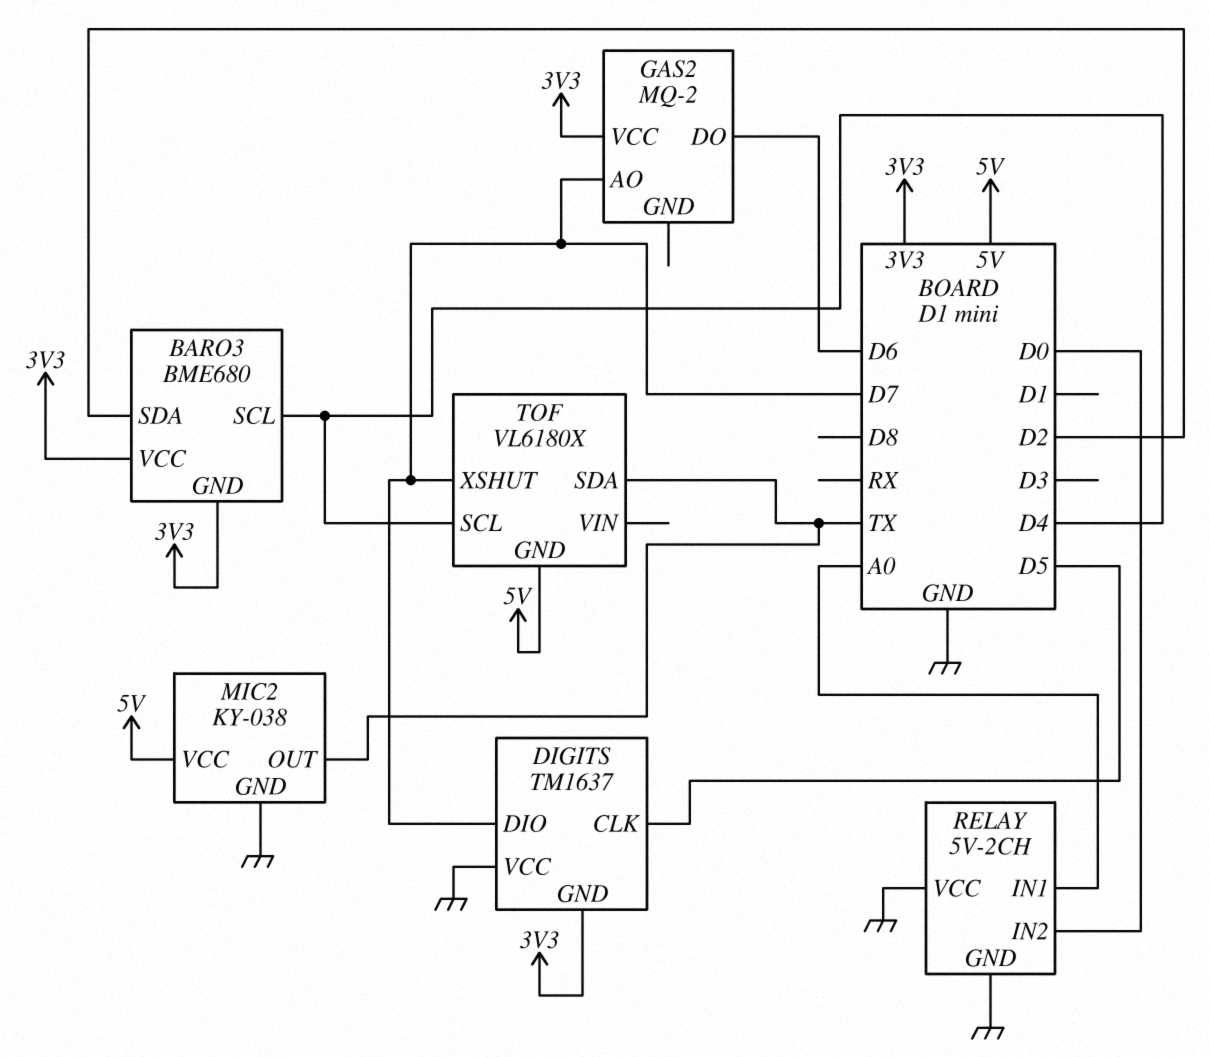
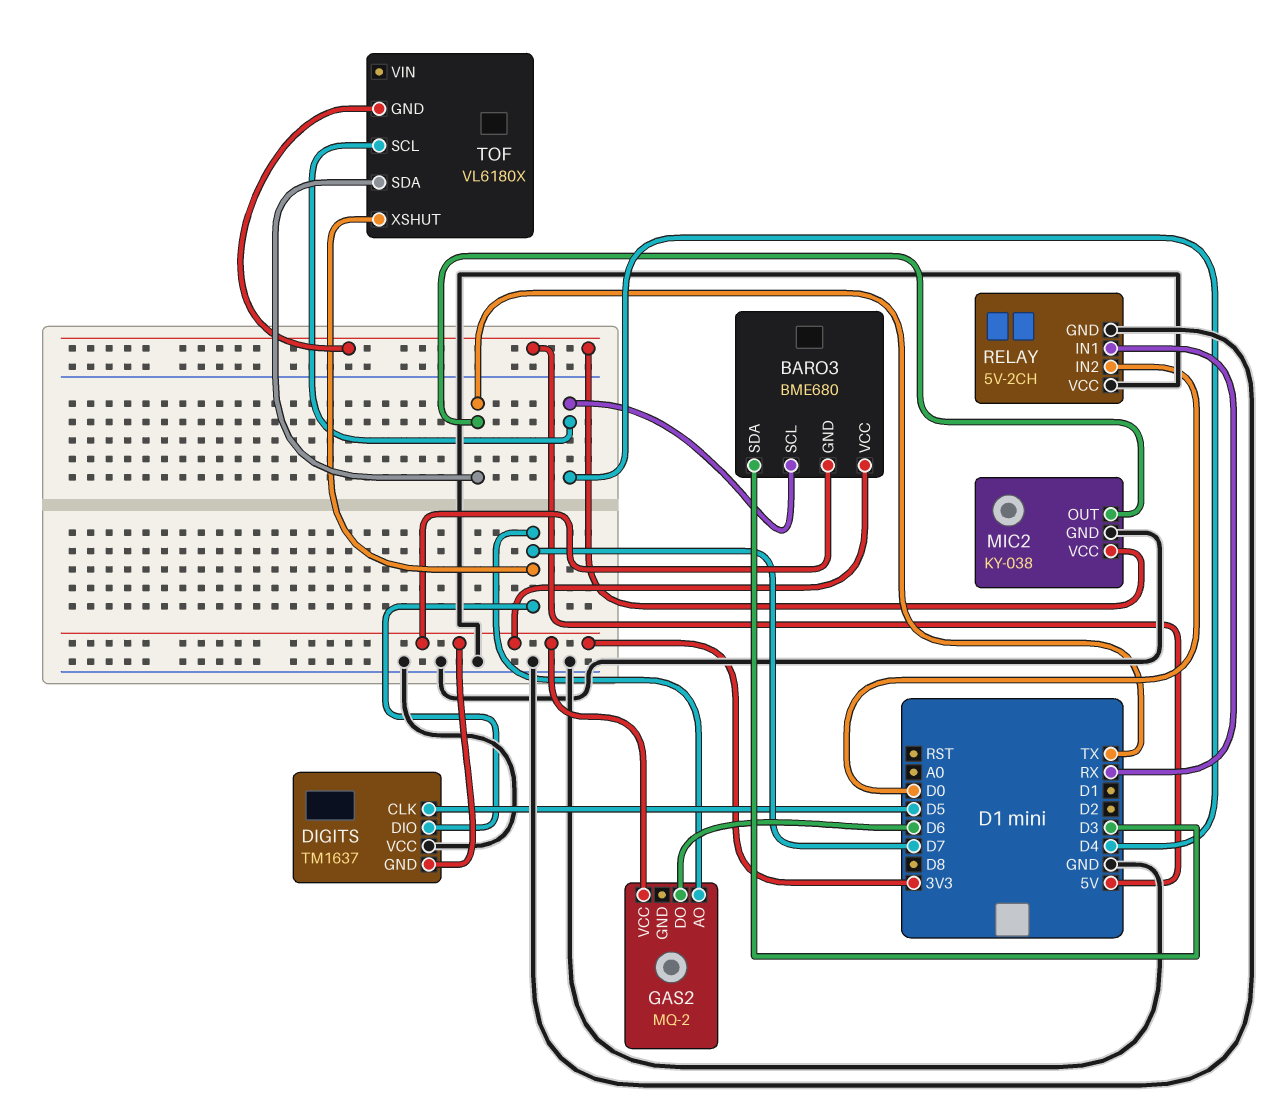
BARO3 pin SDA: D2 -> D3
RELAY pin IN1: A0 -> RX

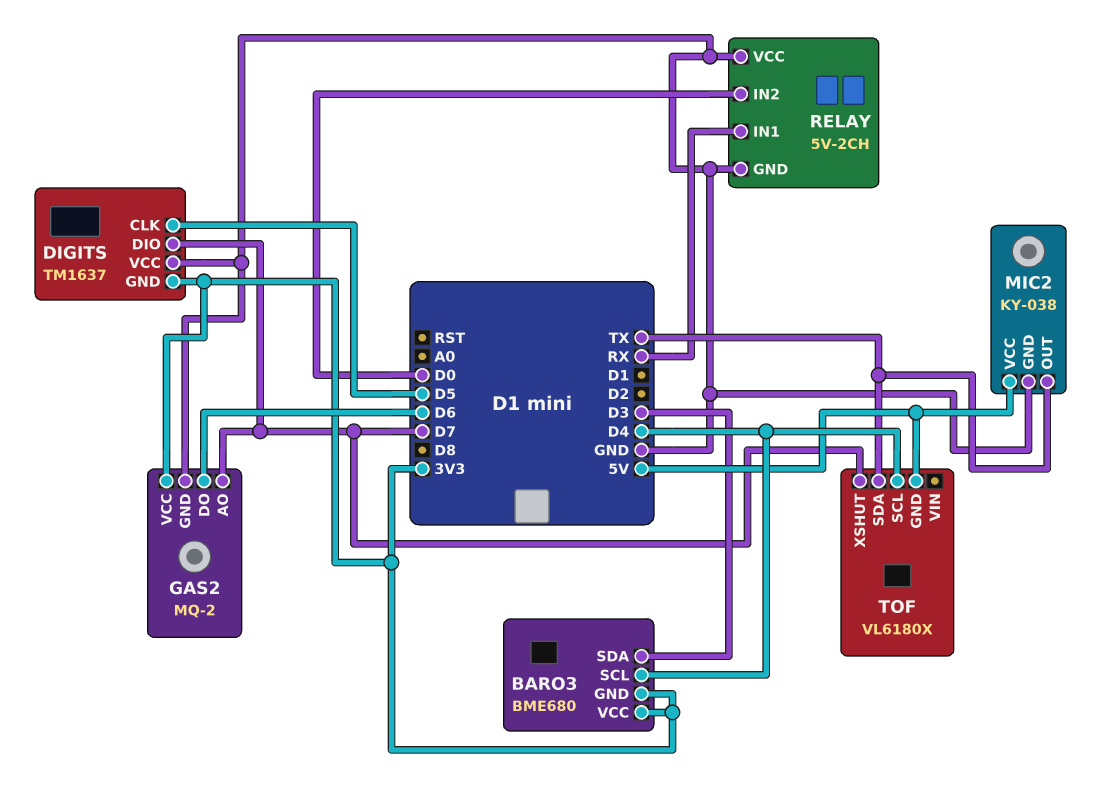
GAS2 pin GND: none -> GND

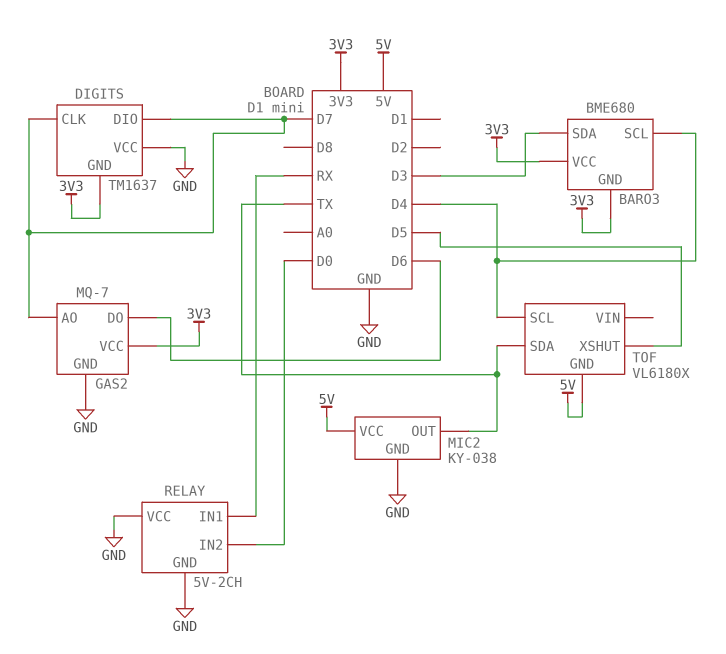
DIGITS pin CLK: D5 -> D7
GAS2: MQ-2 -> MQ-7
TOF pin XSHUT: D7 -> D5

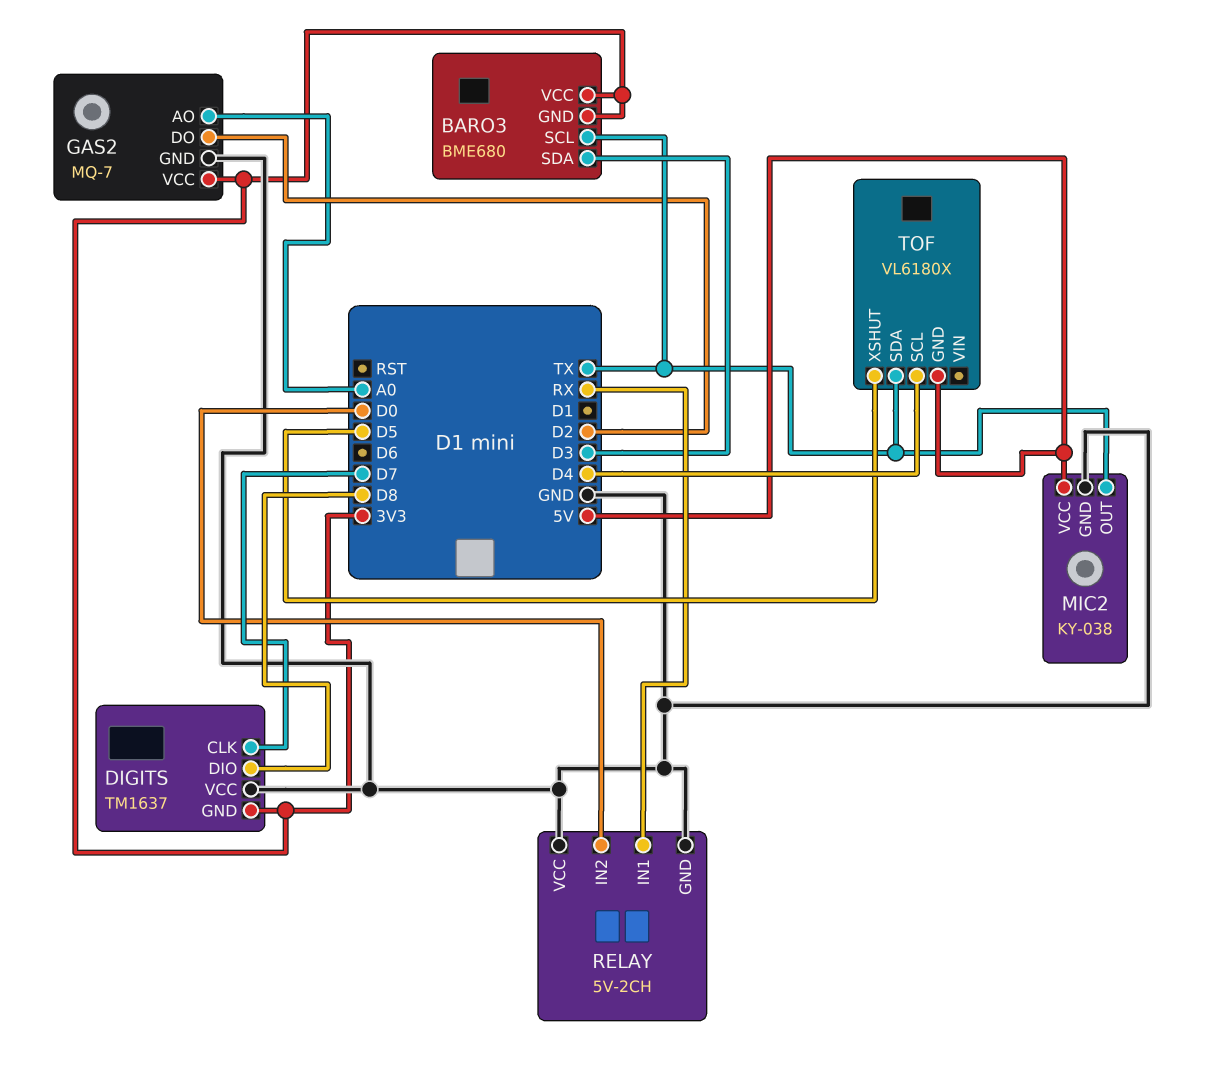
BARO3 pin SCL: D4 -> TX
DIGITS pin DIO: D7 -> D8
GAS2 pin AO: D7 -> A0
GAS2 pin DO: D6 -> D2

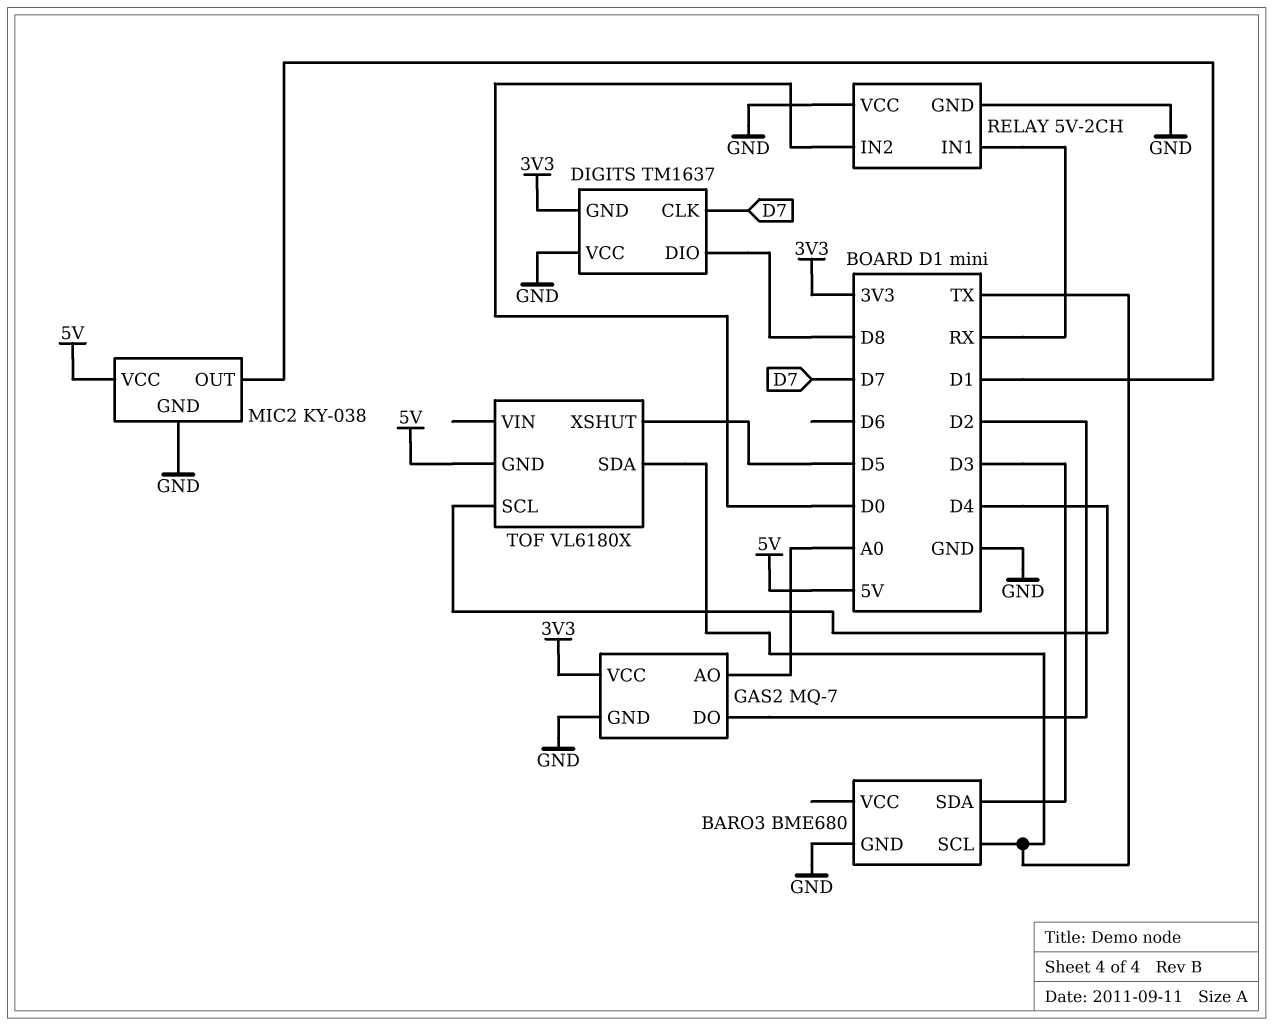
BARO3 pin GND: 3V3 -> GND
BARO3 pin VCC: 3V3 -> none
MIC2 pin OUT: TX -> D1

